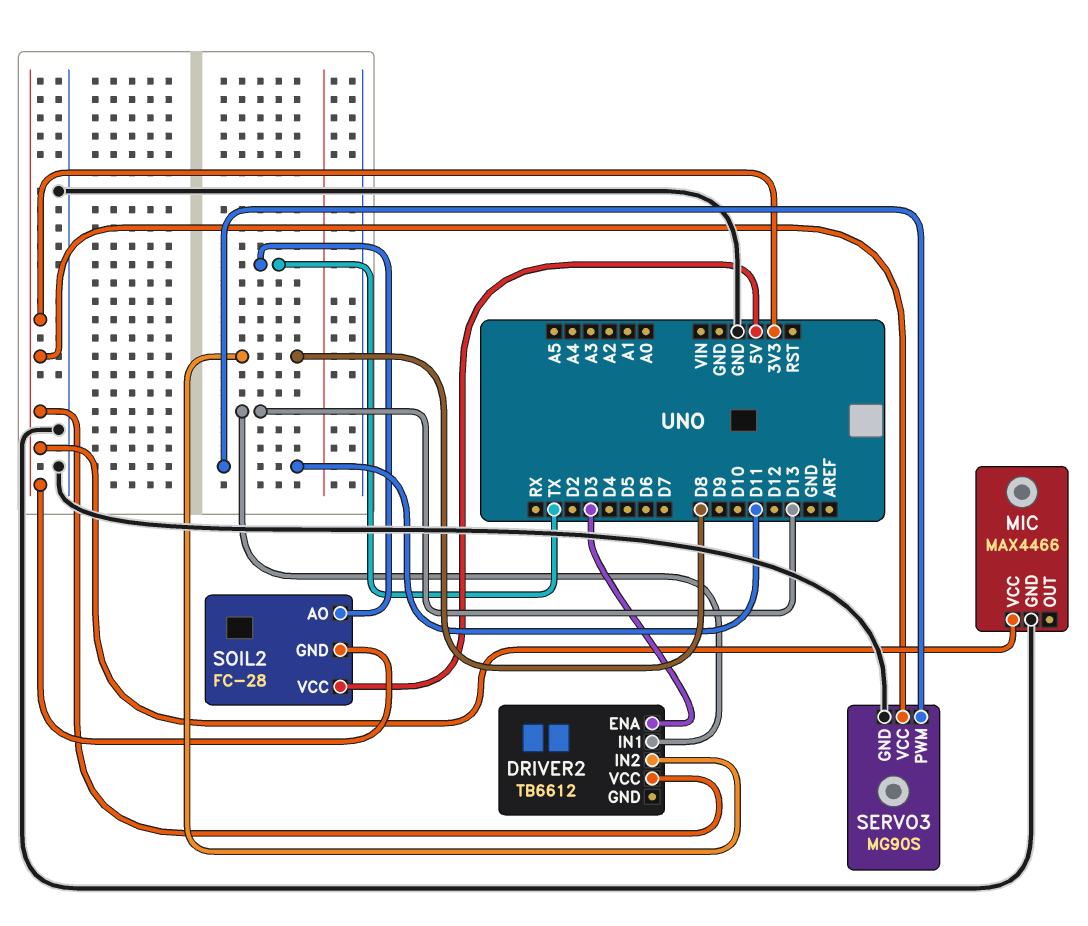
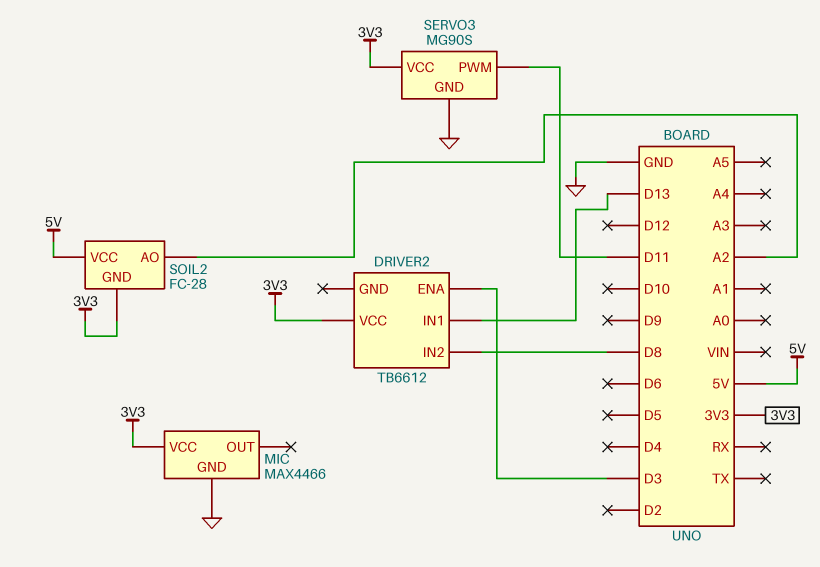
SOIL2 pin AO: TX -> A2

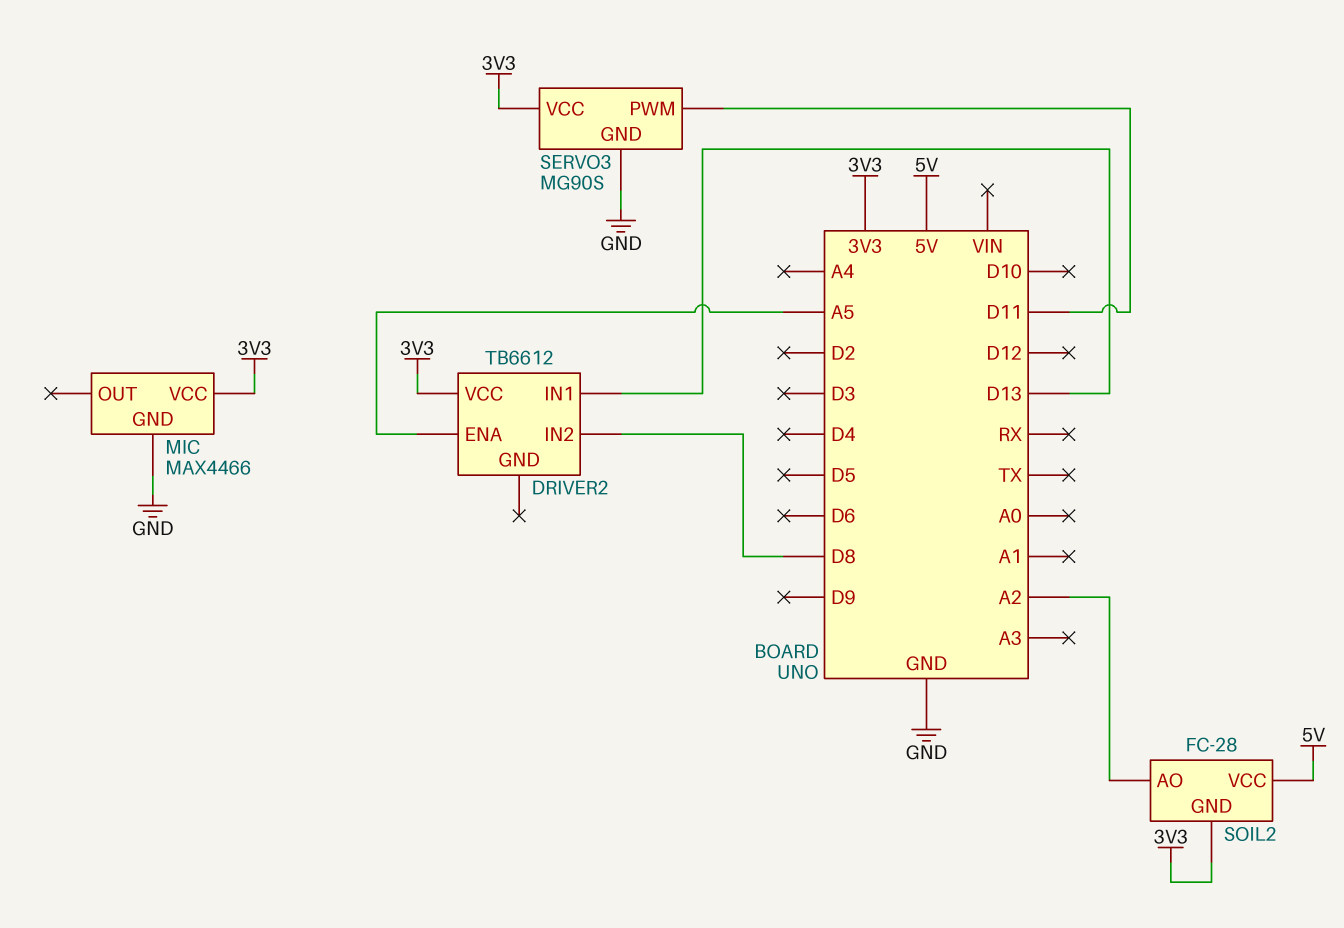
DRIVER2 pin ENA: D3 -> A5

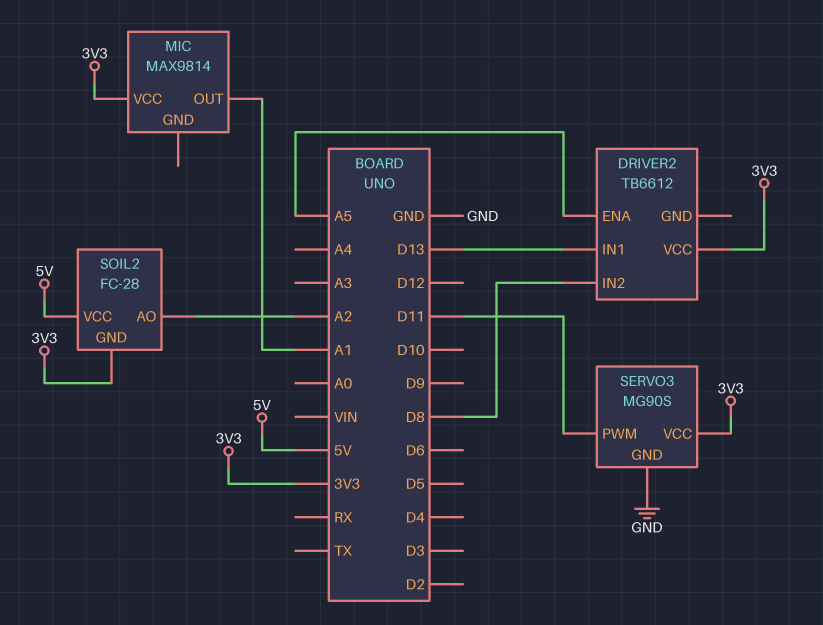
MIC: MAX4466 -> MAX9814
MIC pin GND: GND -> none
MIC pin OUT: none -> A1

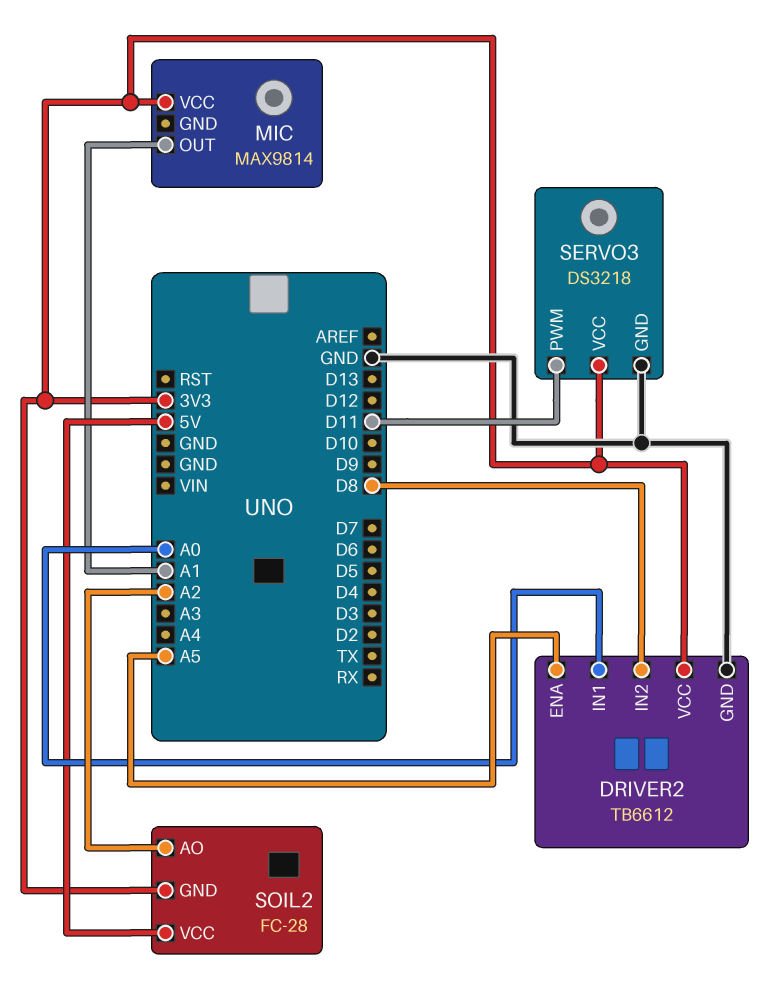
DRIVER2 pin GND: none -> GND
DRIVER2 pin IN1: D13 -> A0
SERVO3: MG90S -> DS3218

